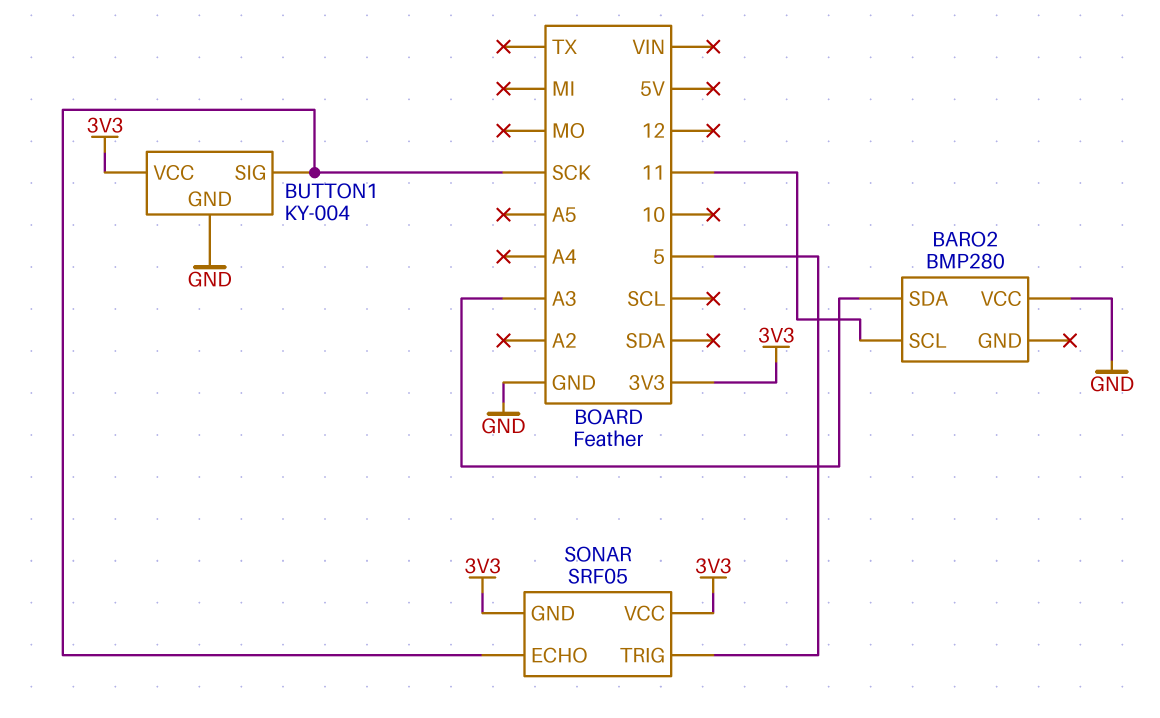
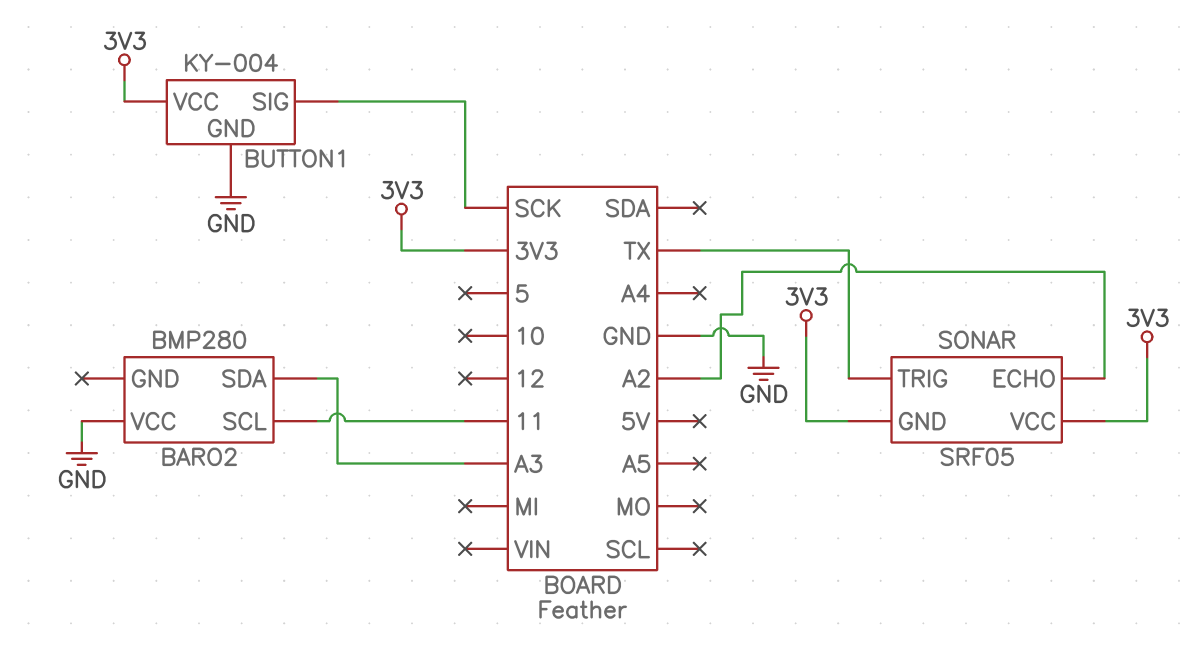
SONAR pin ECHO: SCK -> A2
SONAR pin TRIG: 5 -> TX

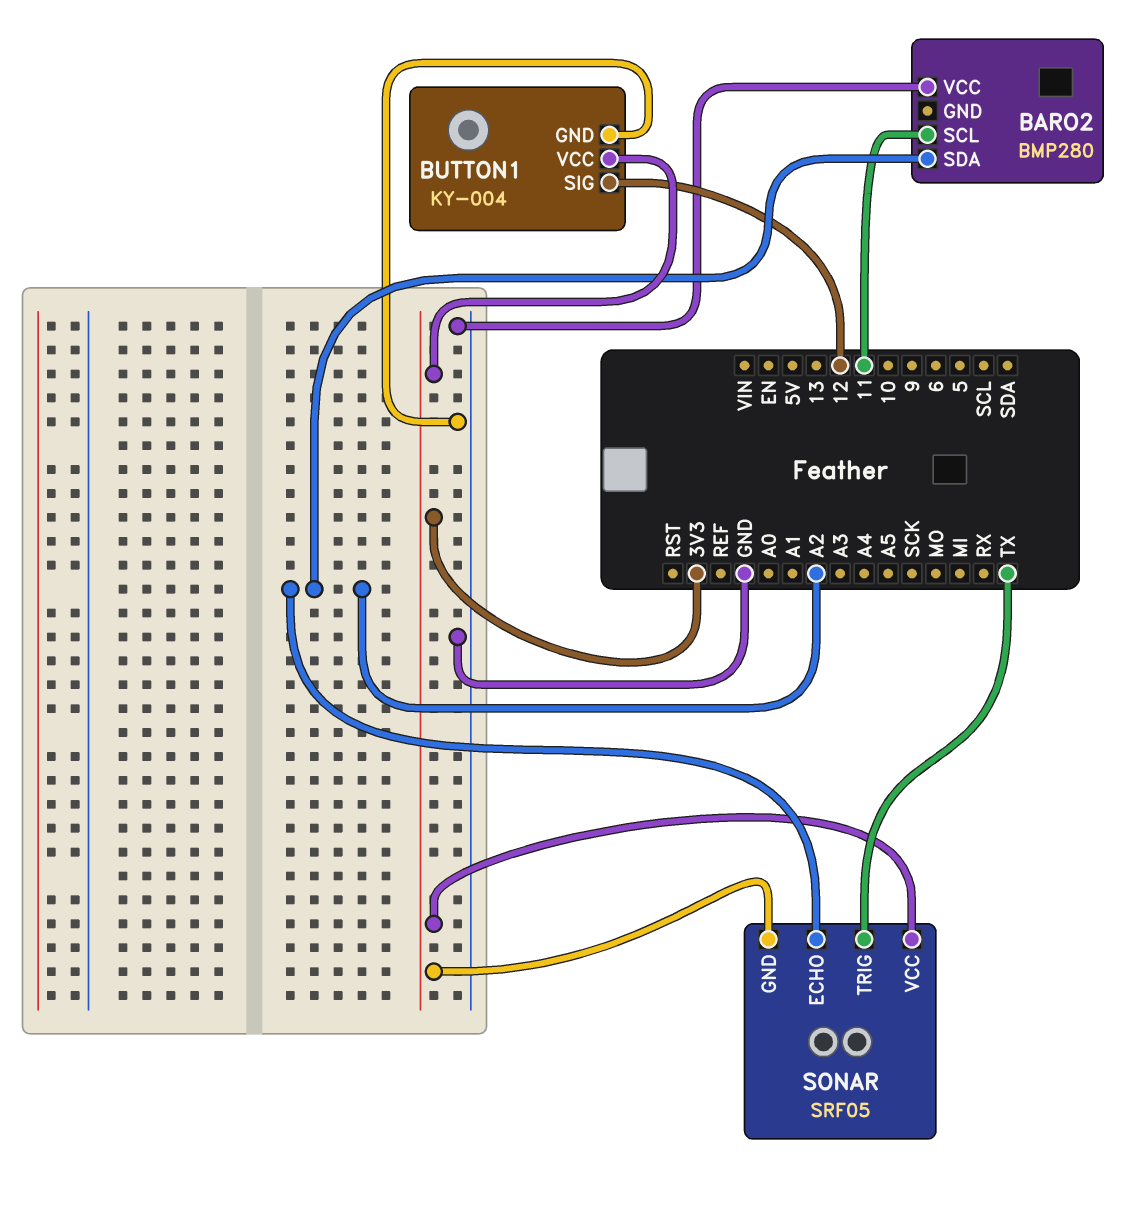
BARO2 pin SDA: A3 -> A2
BUTTON1 pin SIG: SCK -> 12

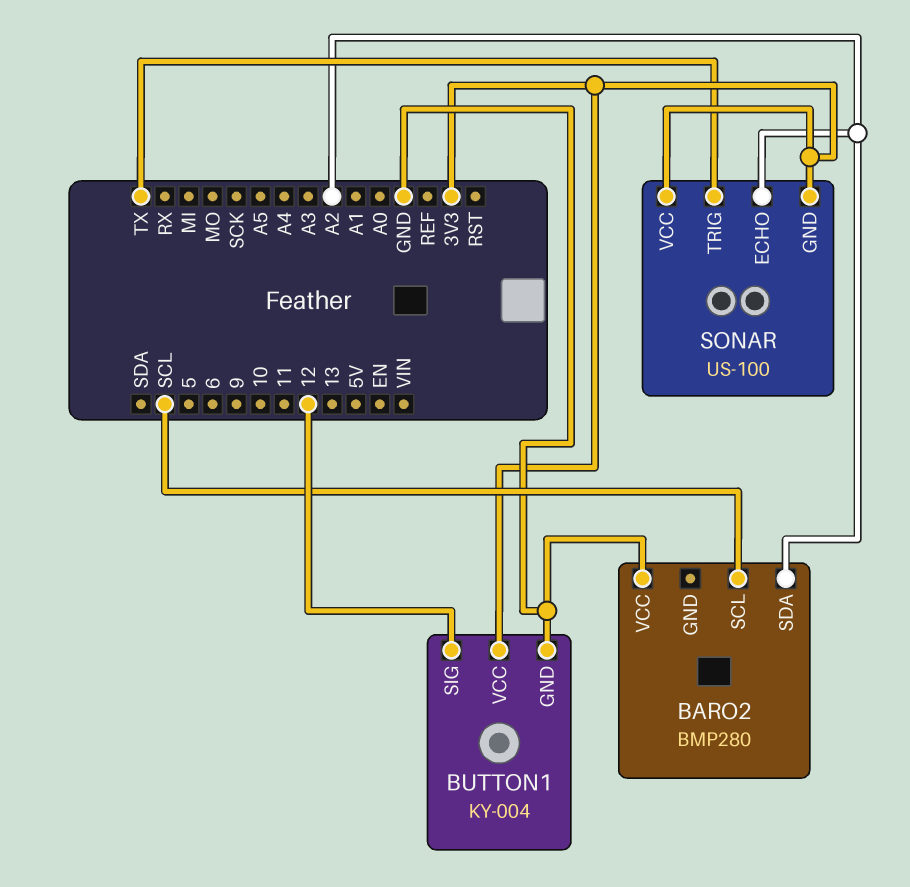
BARO2 pin SCL: 11 -> SCL
SONAR: SRF05 -> US-100

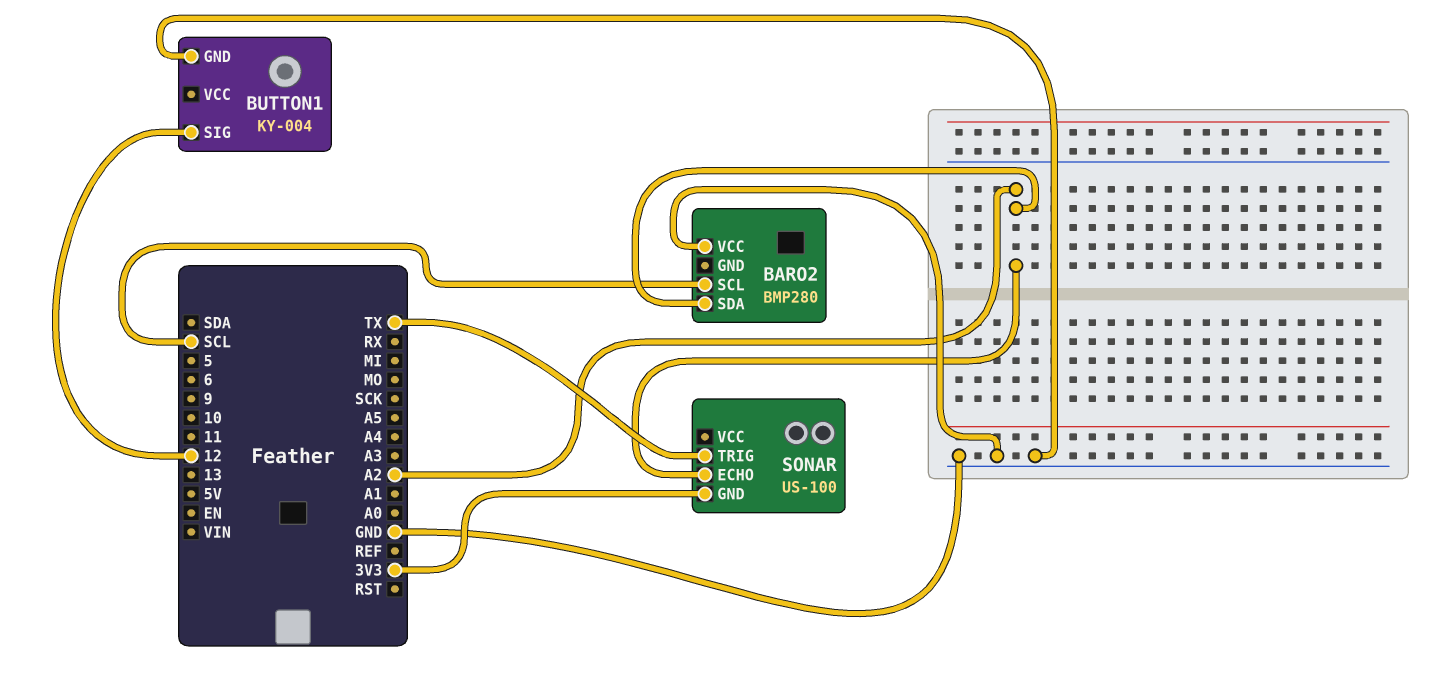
BUTTON1 pin VCC: 3V3 -> none
SONAR pin VCC: 3V3 -> none

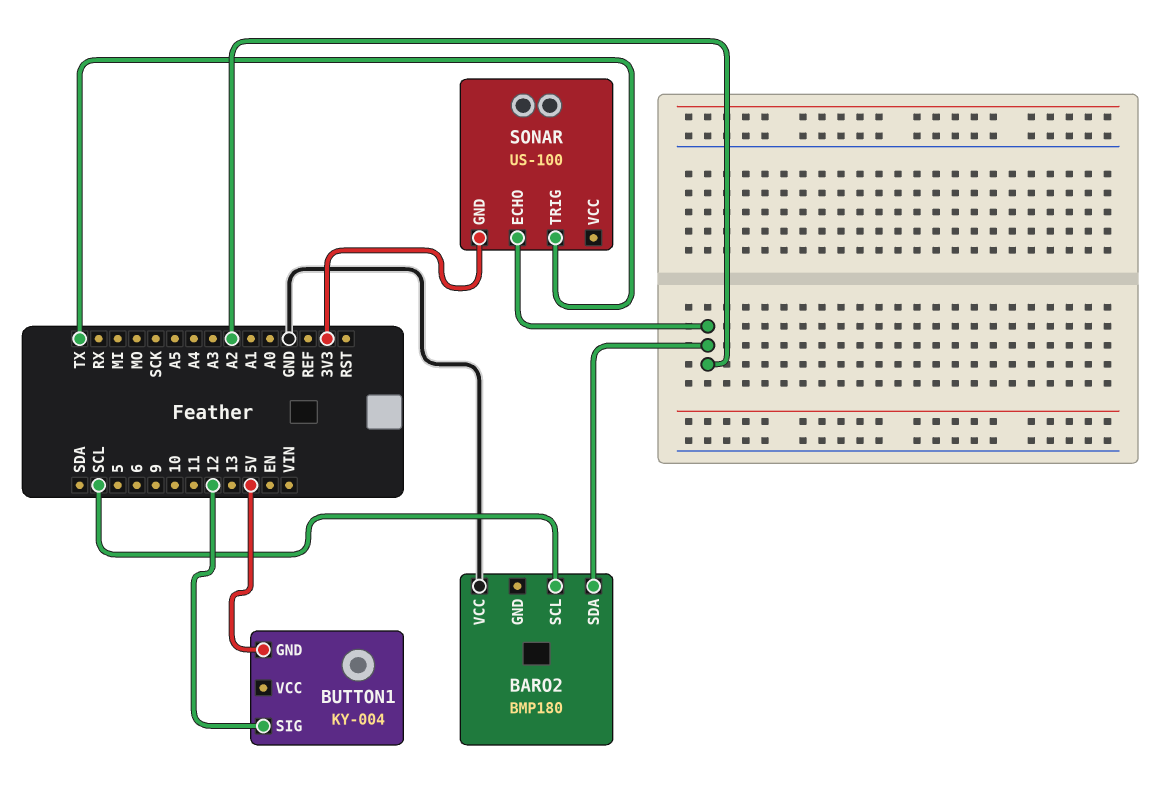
BARO2: BMP280 -> BMP180
BUTTON1 pin GND: GND -> 5V

